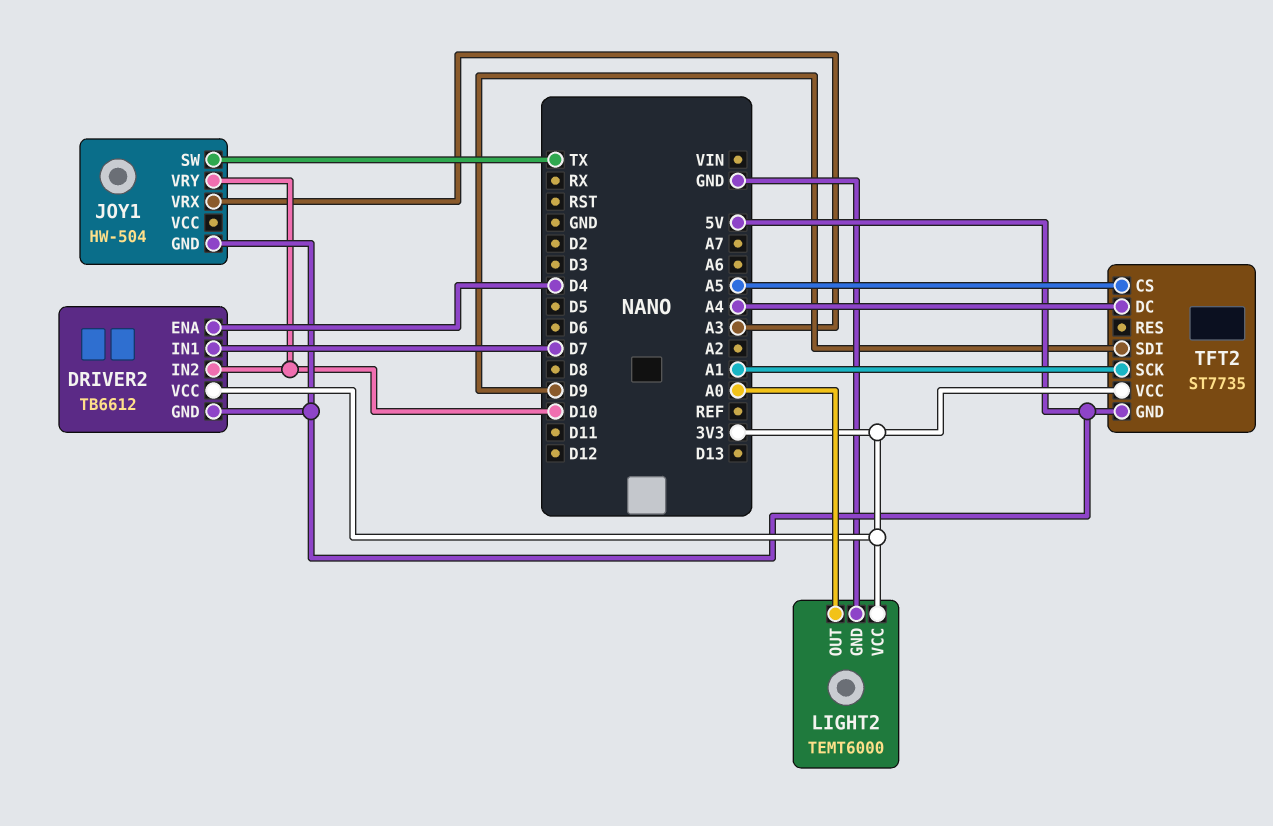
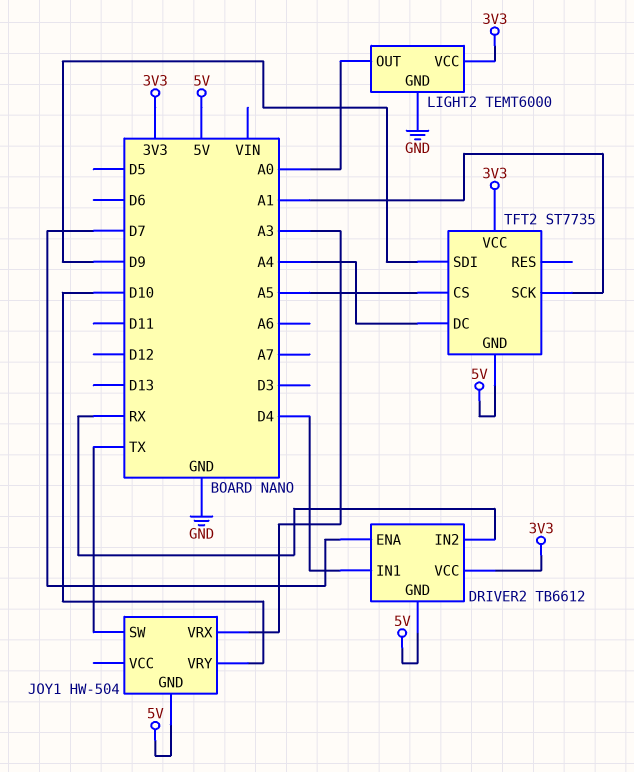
DRIVER2 pin ENA: D4 -> D7
DRIVER2 pin IN1: D7 -> D4
DRIVER2 pin IN2: D10 -> RX

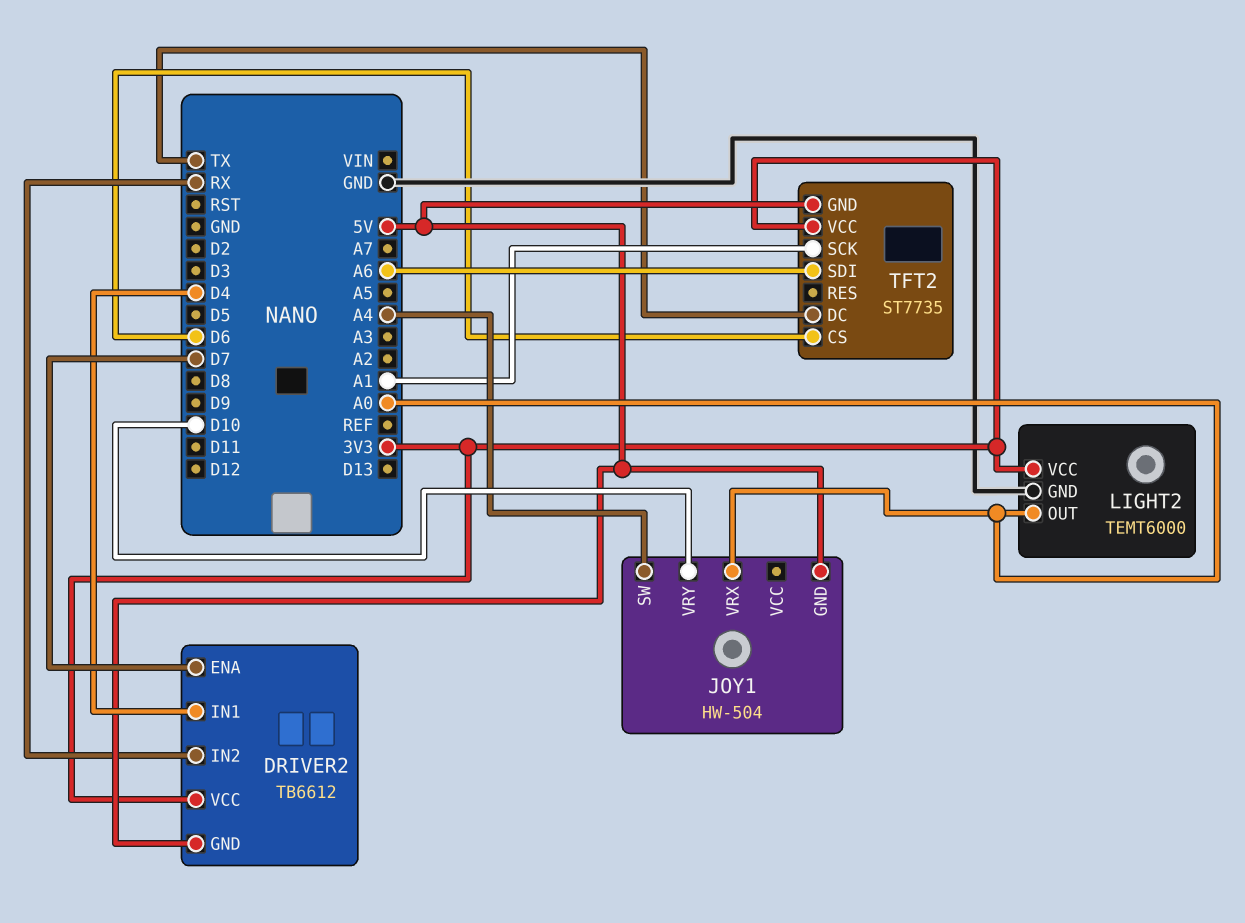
JOY1 pin SW: TX -> A4
JOY1 pin VRX: A3 -> A0
TFT2 pin CS: A5 -> D6
TFT2 pin DC: A4 -> TX
TFT2 pin SDI: D9 -> A6

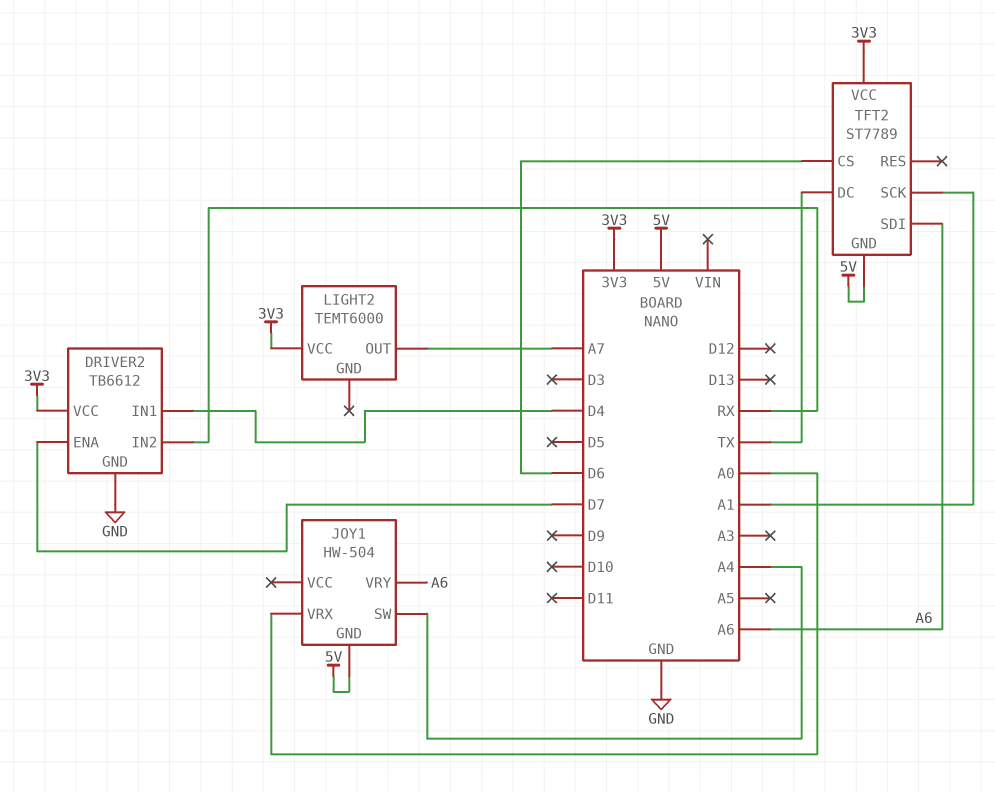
DRIVER2 pin GND: 5V -> GND
JOY1 pin VRY: D10 -> A6
LIGHT2 pin GND: GND -> none
LIGHT2 pin OUT: A0 -> A7
TFT2: ST7735 -> ST7789

